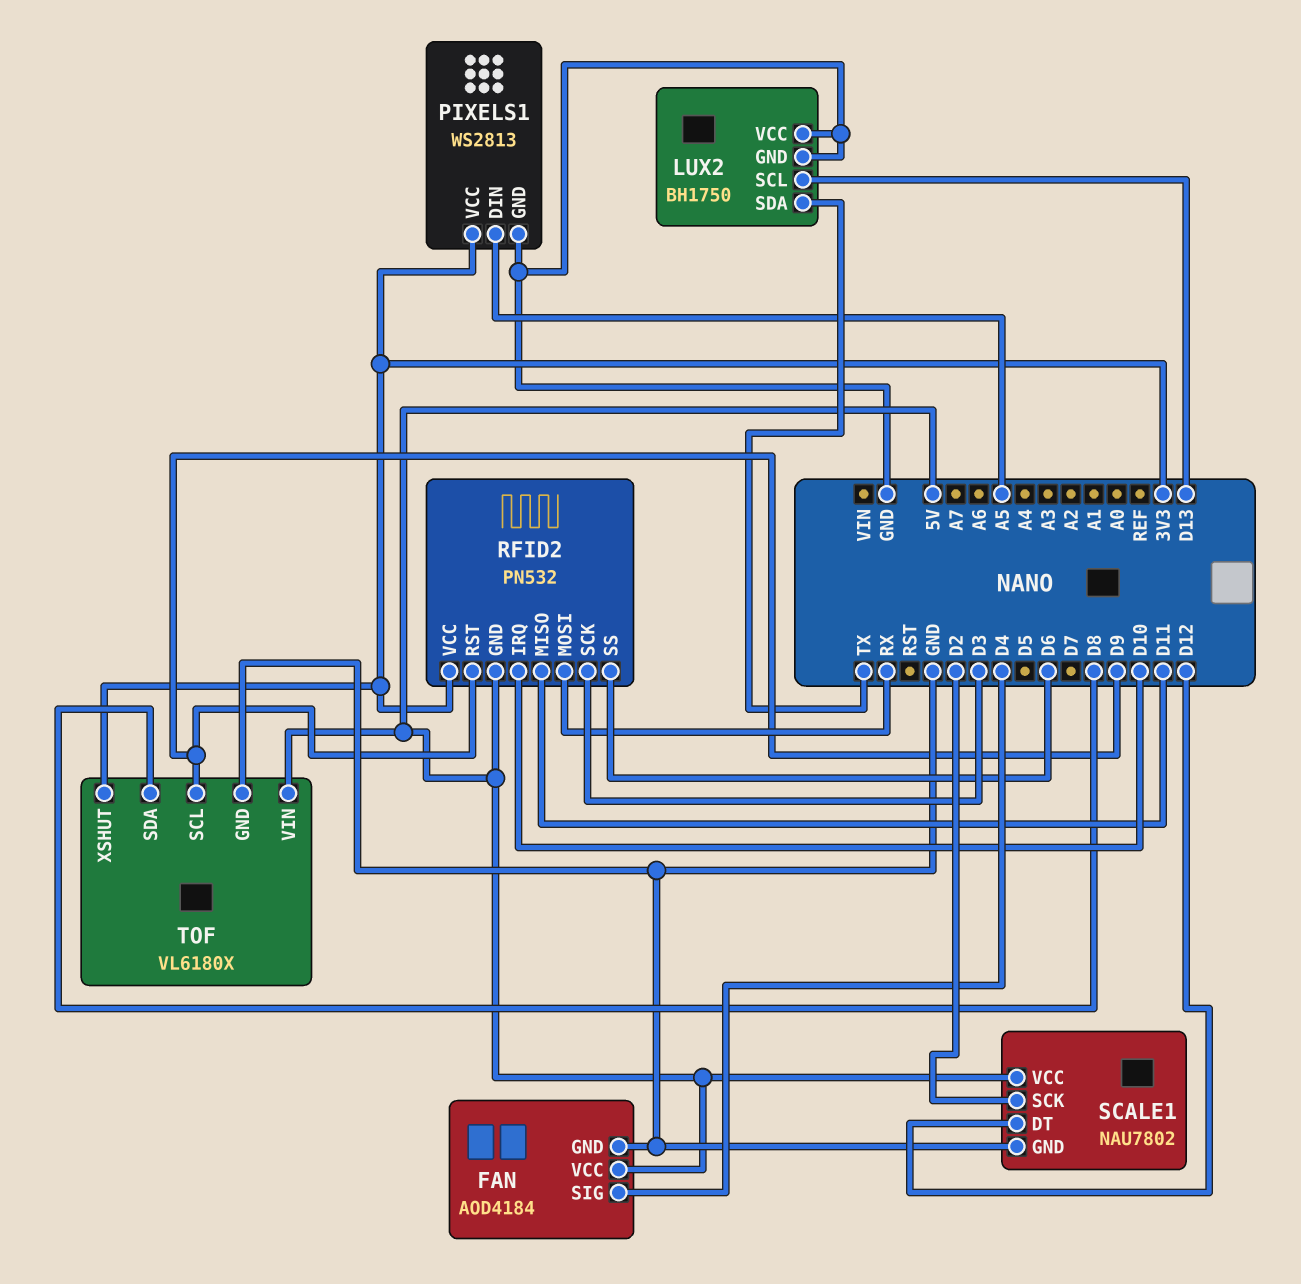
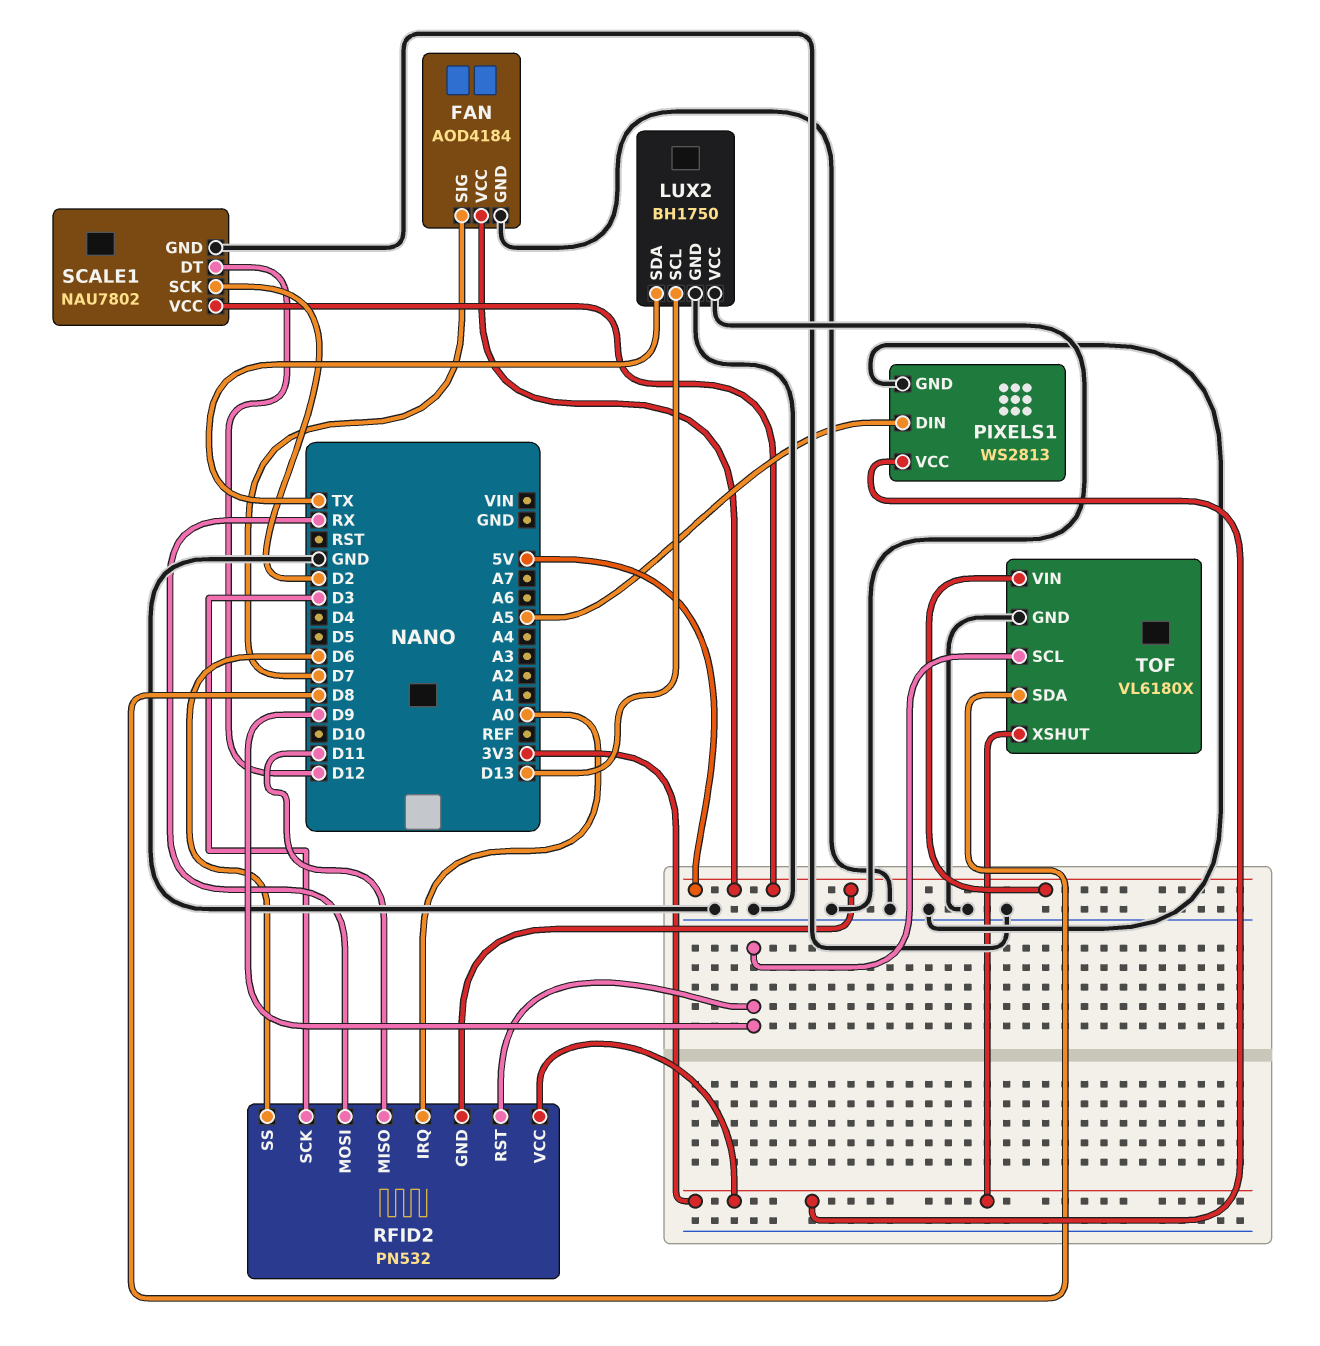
FAN pin SIG: D4 -> D7
RFID2 pin IRQ: D10 -> A0

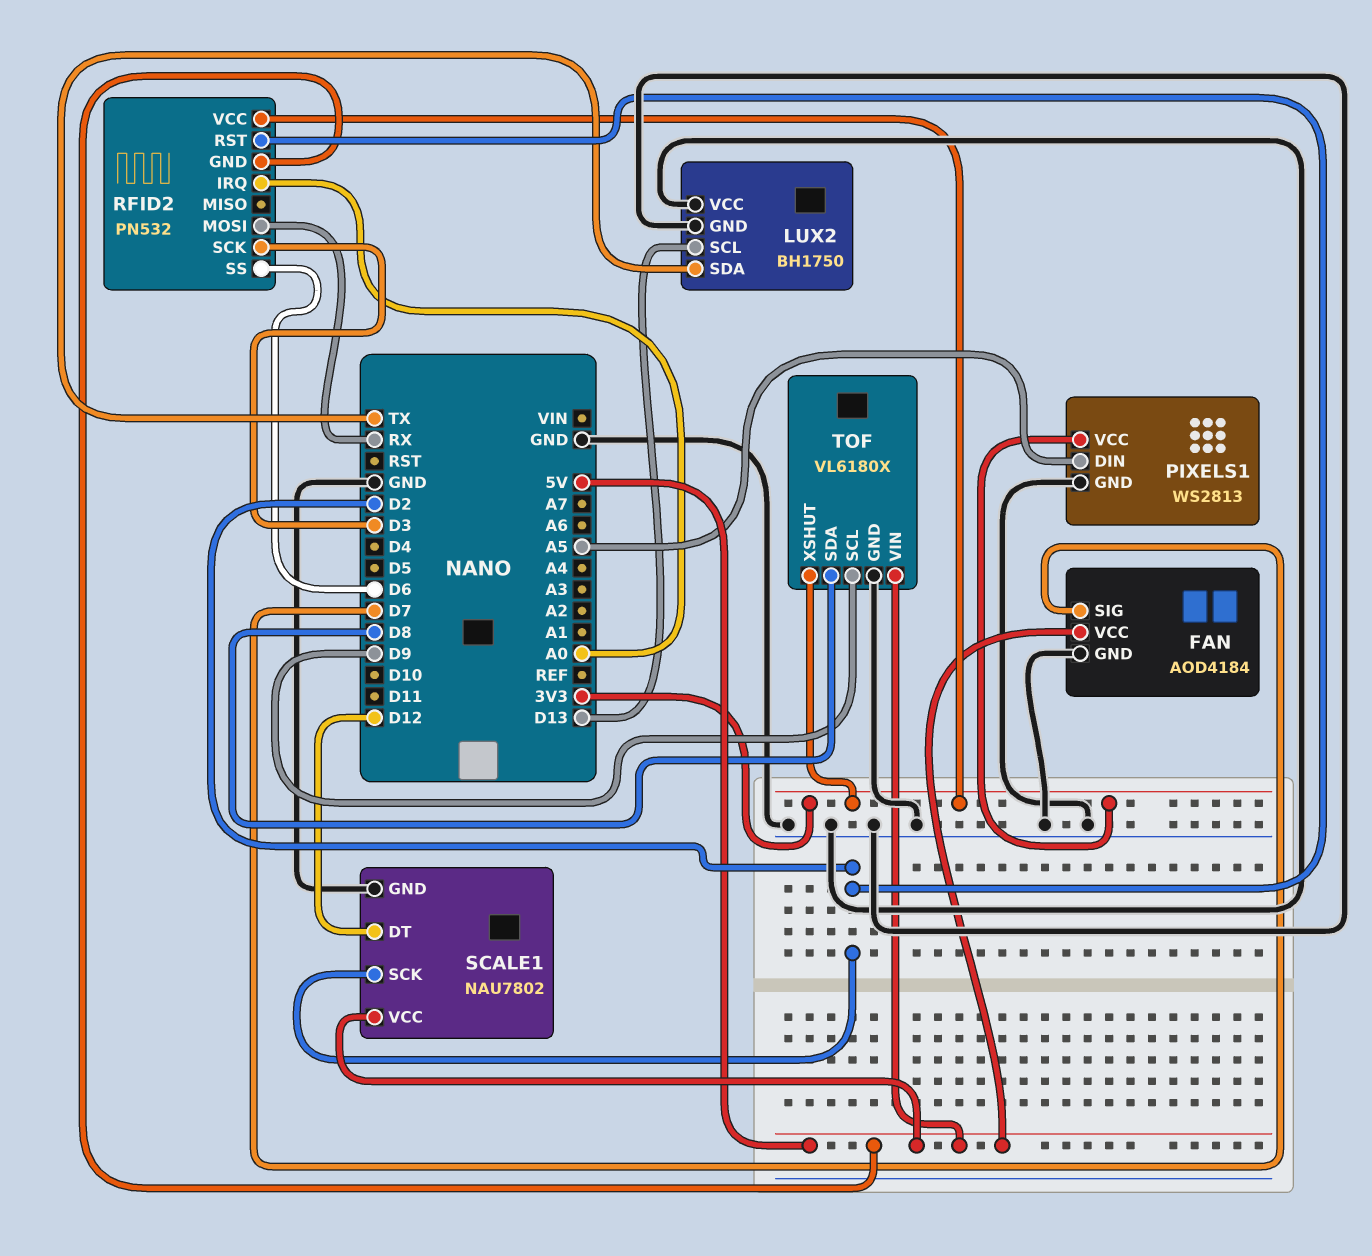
RFID2 pin MISO: D11 -> none
RFID2 pin RST: D9 -> D2

